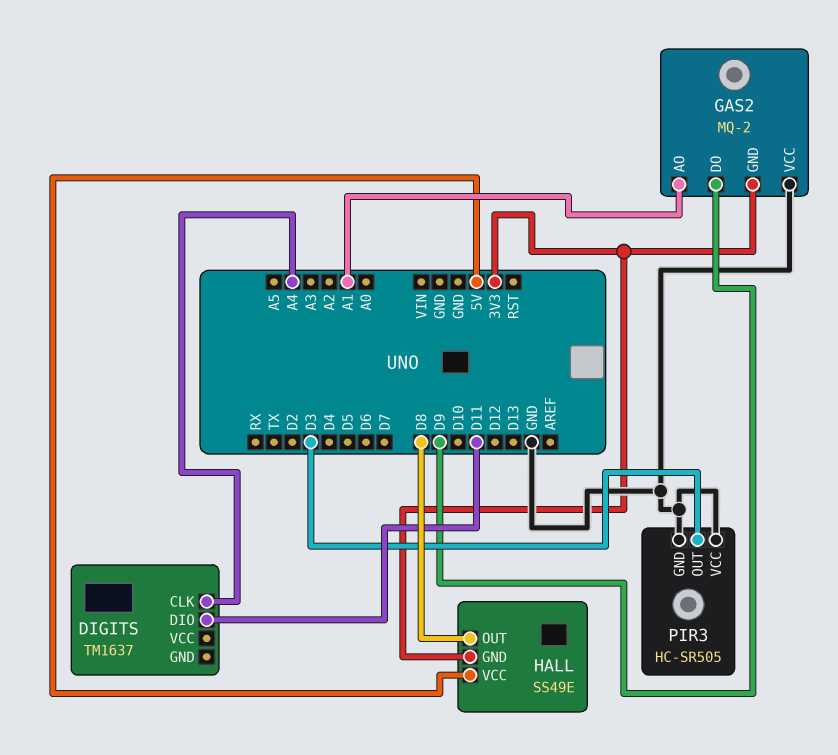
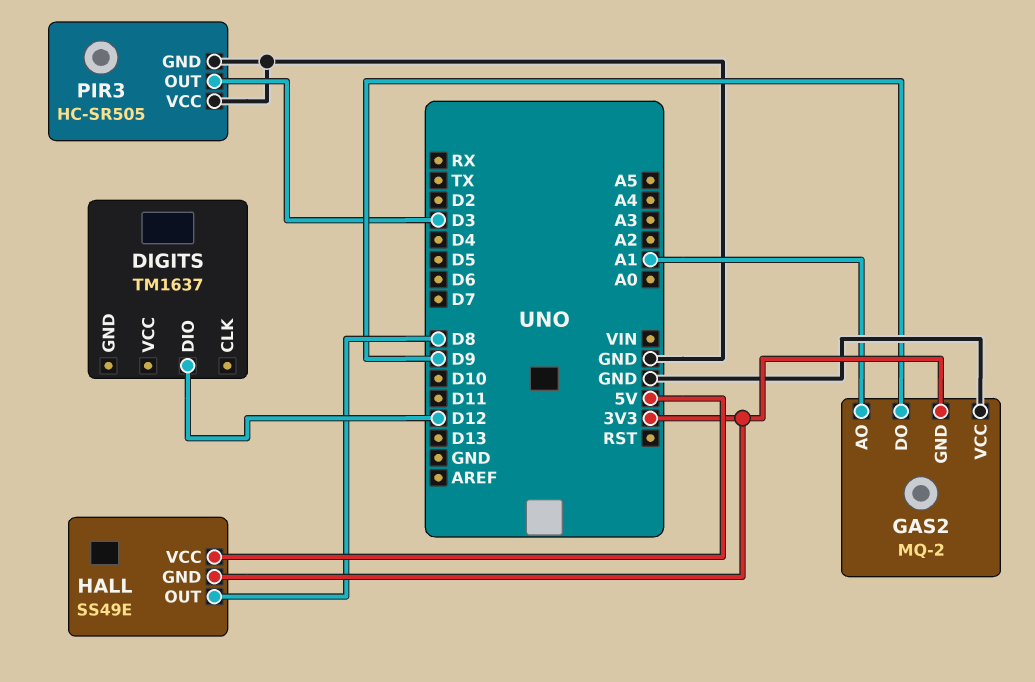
DIGITS pin CLK: A4 -> none
DIGITS pin DIO: D11 -> D12

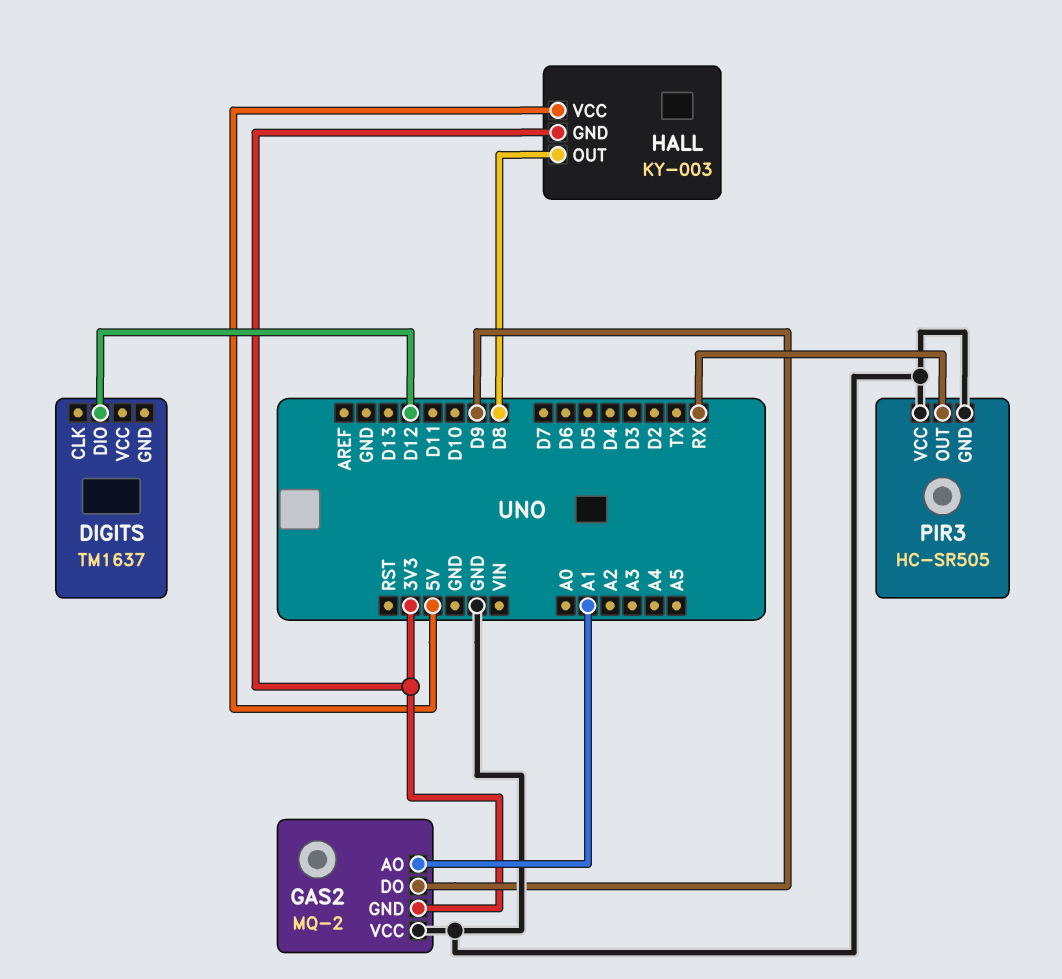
HALL: SS49E -> KY-003
PIR3 pin OUT: D3 -> RX

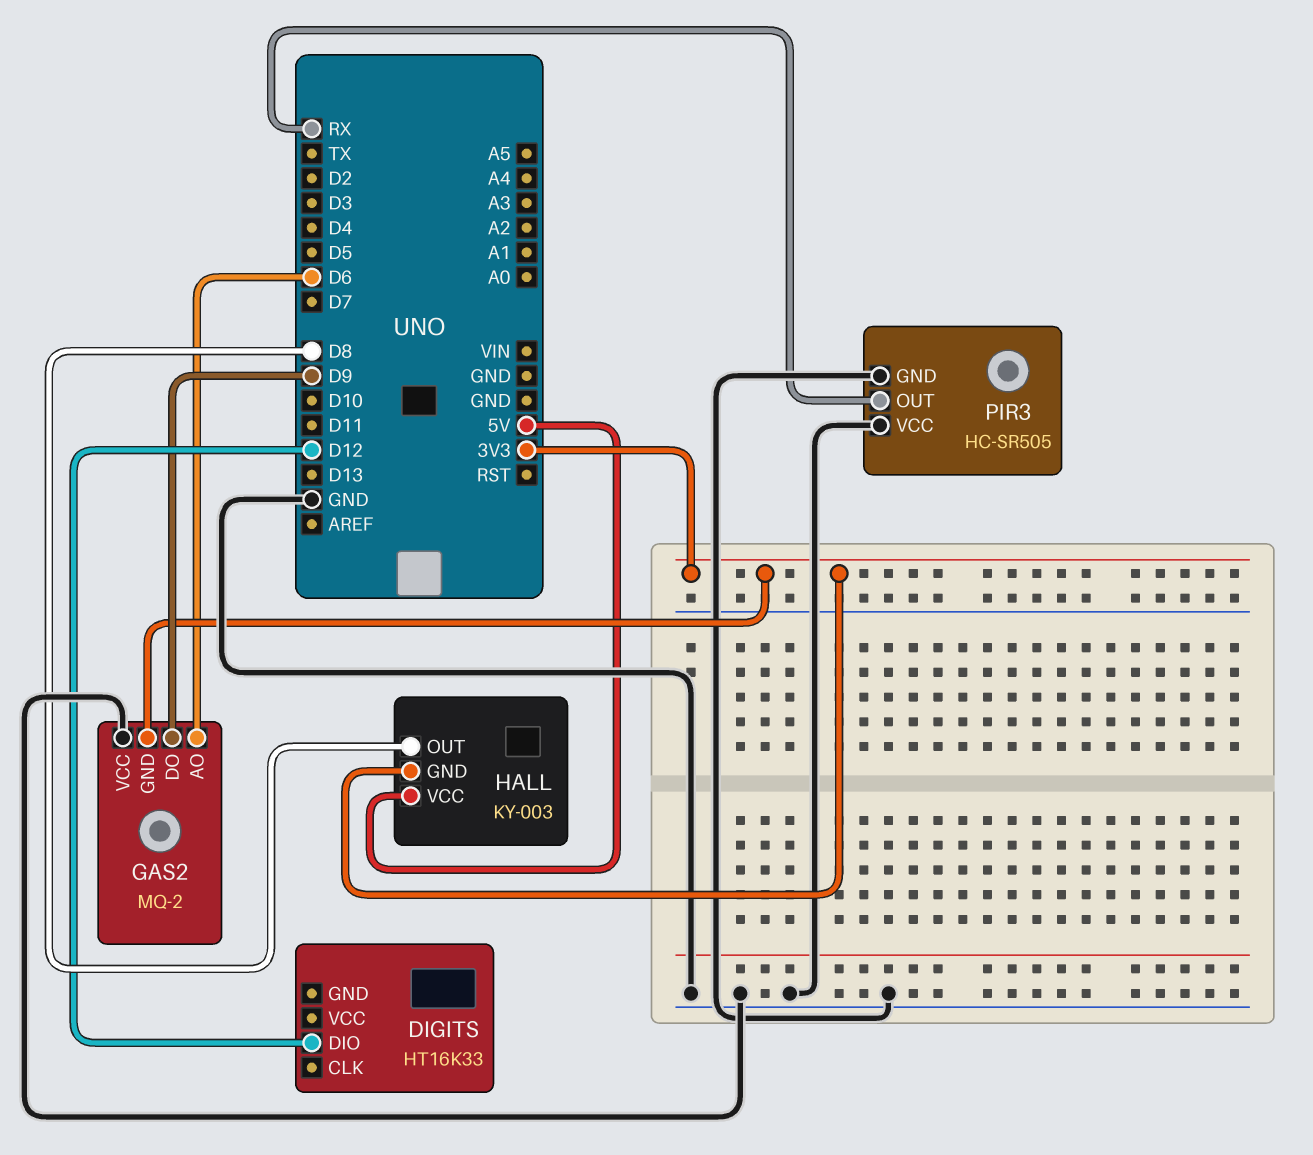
DIGITS: TM1637 -> HT16K33
GAS2 pin AO: A1 -> D6

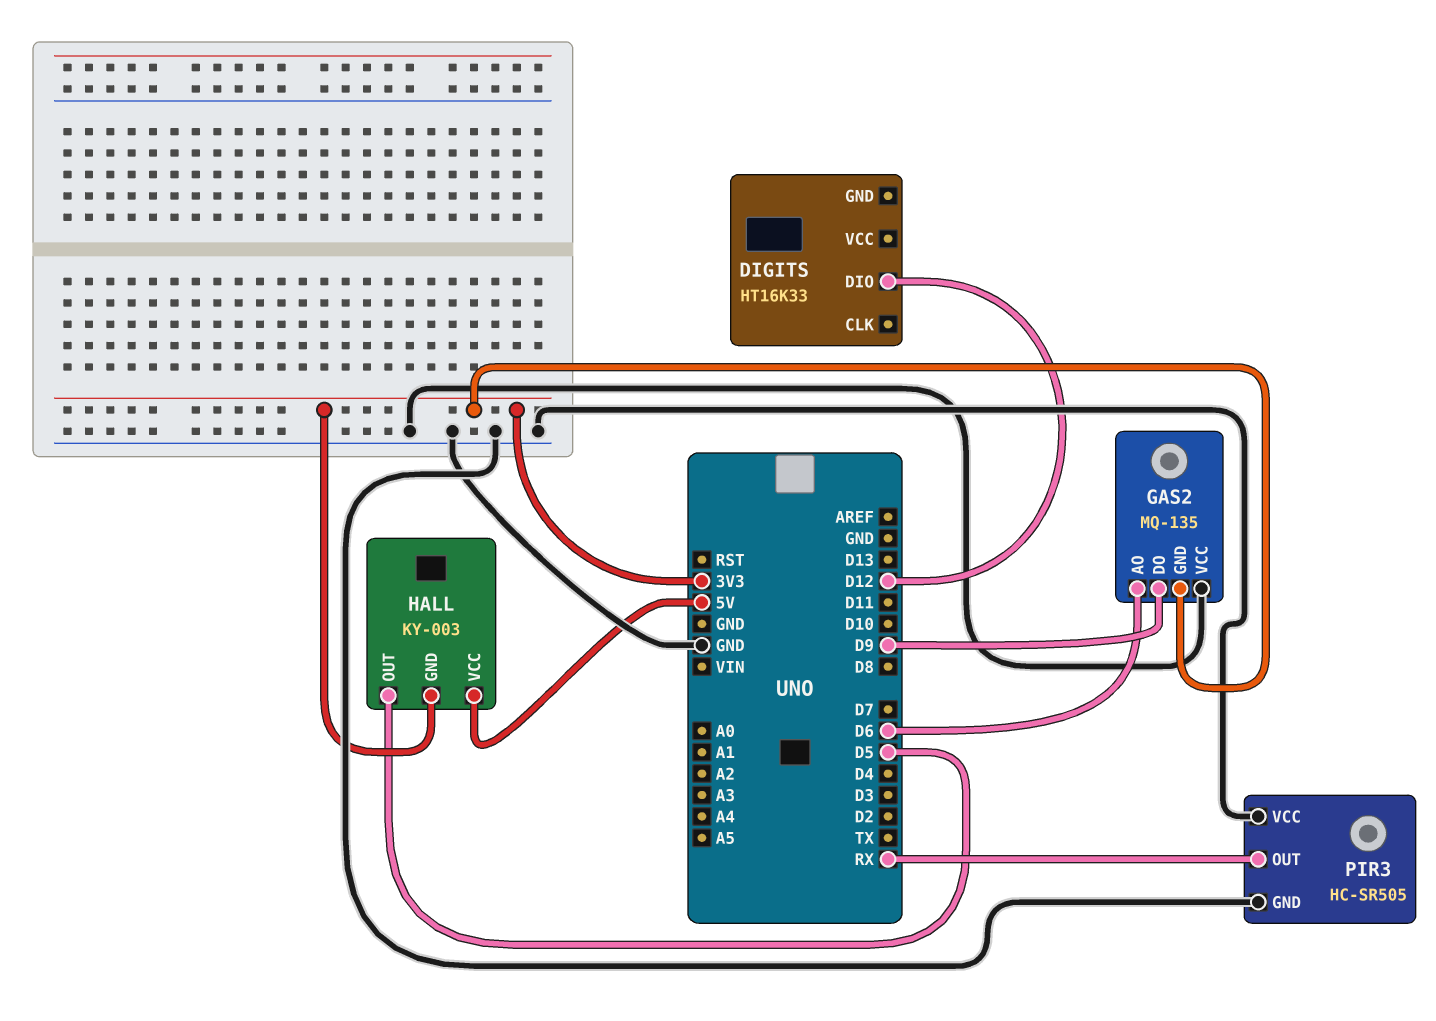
GAS2: MQ-2 -> MQ-135
HALL pin OUT: D8 -> D5

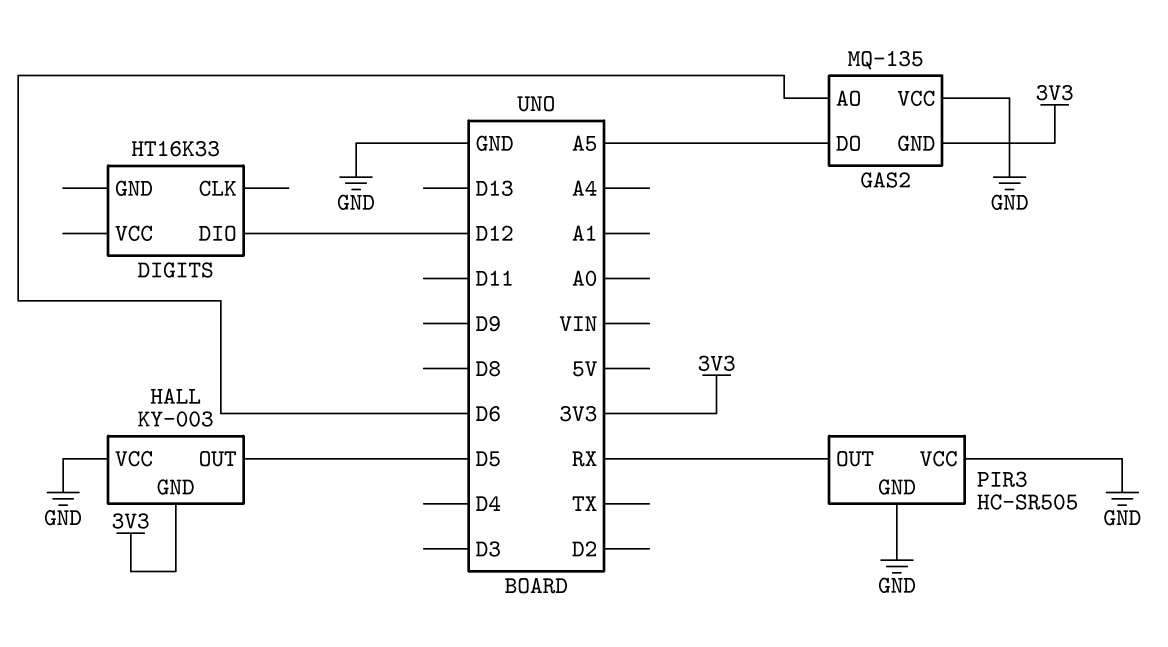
GAS2 pin DO: D9 -> A5
HALL pin VCC: 5V -> GND

